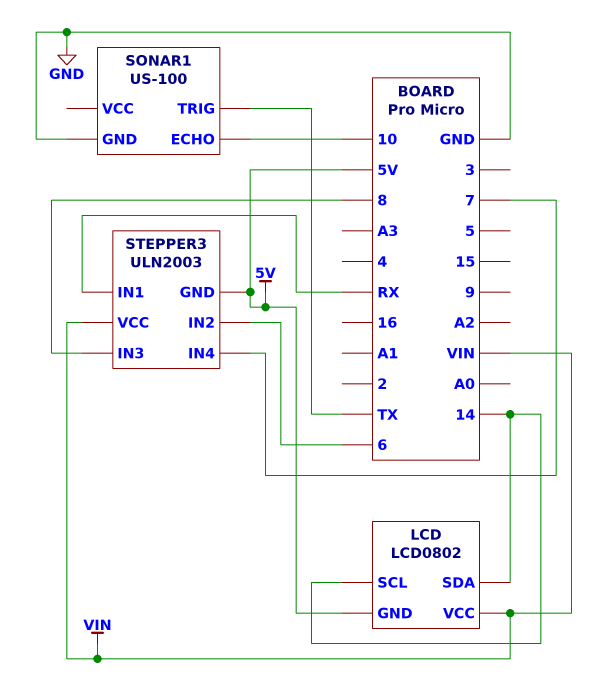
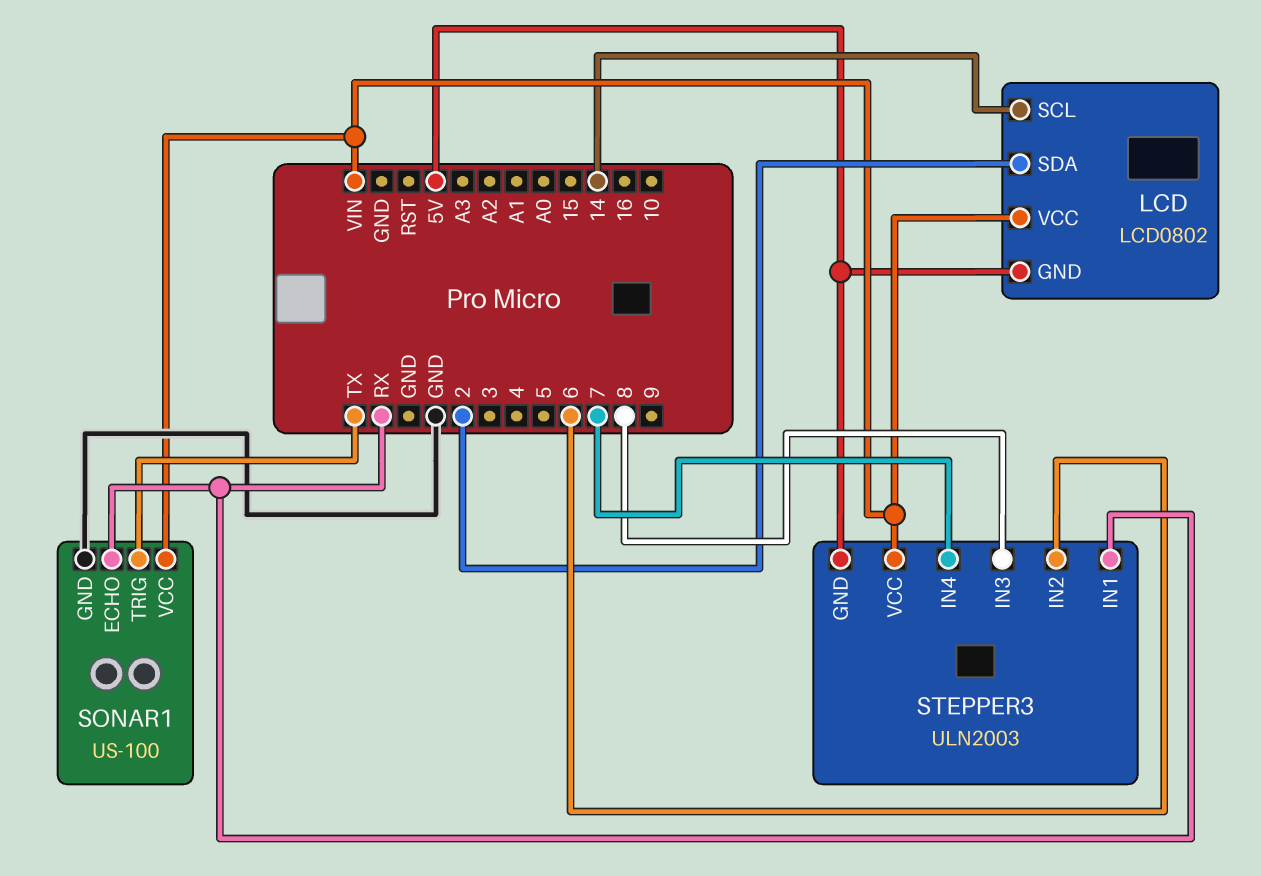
LCD pin SDA: 14 -> 2
SONAR1 pin ECHO: 10 -> RX
SONAR1 pin VCC: none -> VIN

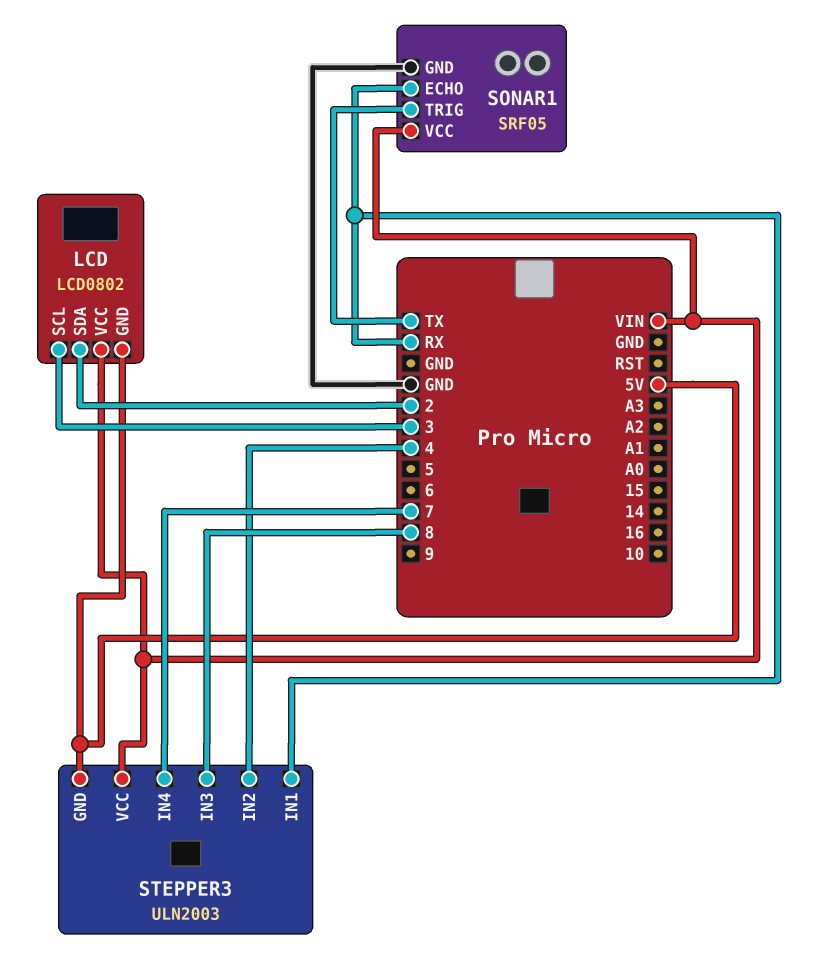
LCD pin SCL: 14 -> 3
SONAR1: US-100 -> SRF05
STEPPER3 pin IN2: 6 -> 4

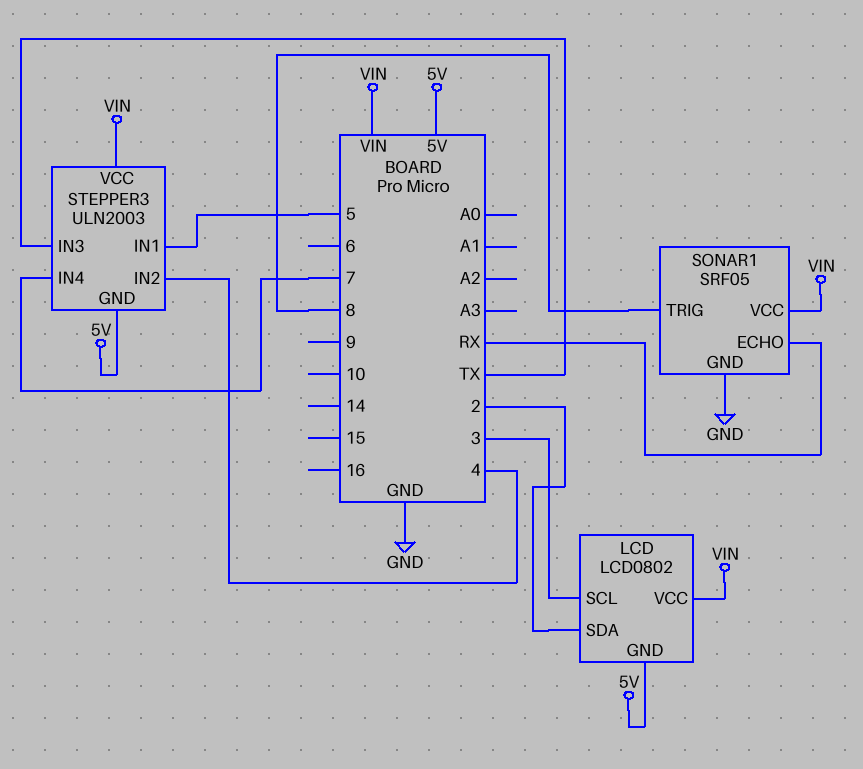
SONAR1 pin TRIG: TX -> 8
STEPPER3 pin IN1: RX -> 5
STEPPER3 pin IN3: 8 -> TX

